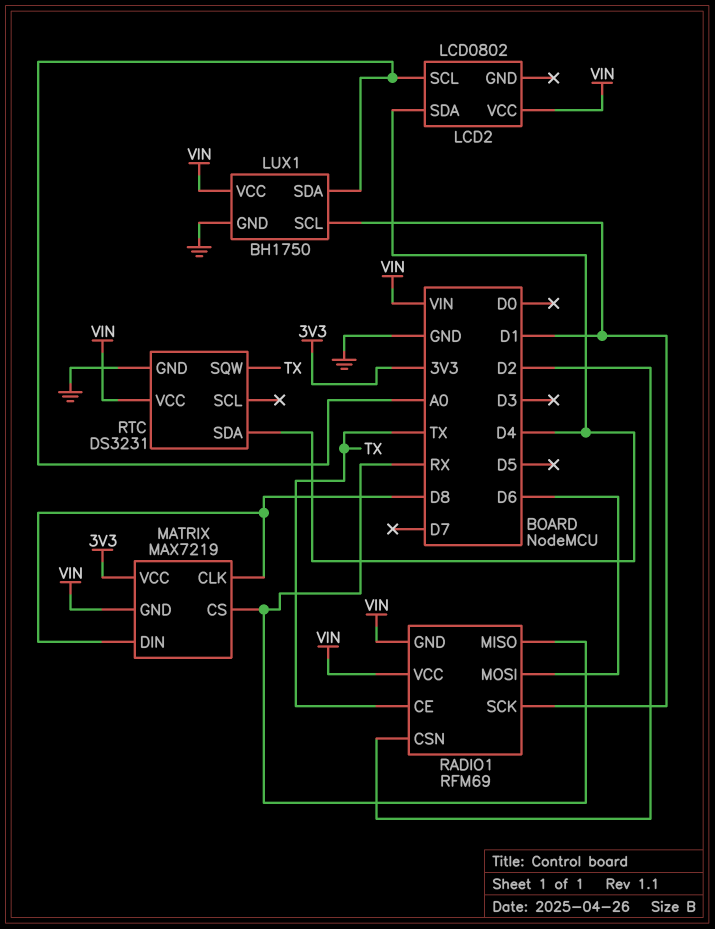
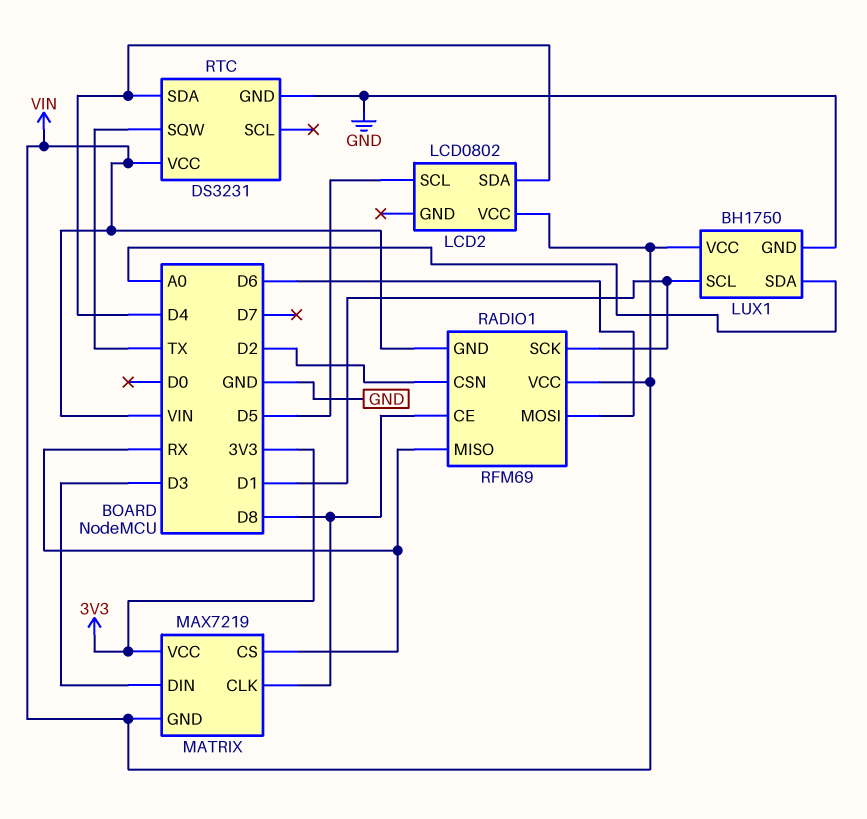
LCD2 pin SCL: A0 -> D5
MATRIX pin DIN: D8 -> D3
RADIO1 pin CE: TX -> D8

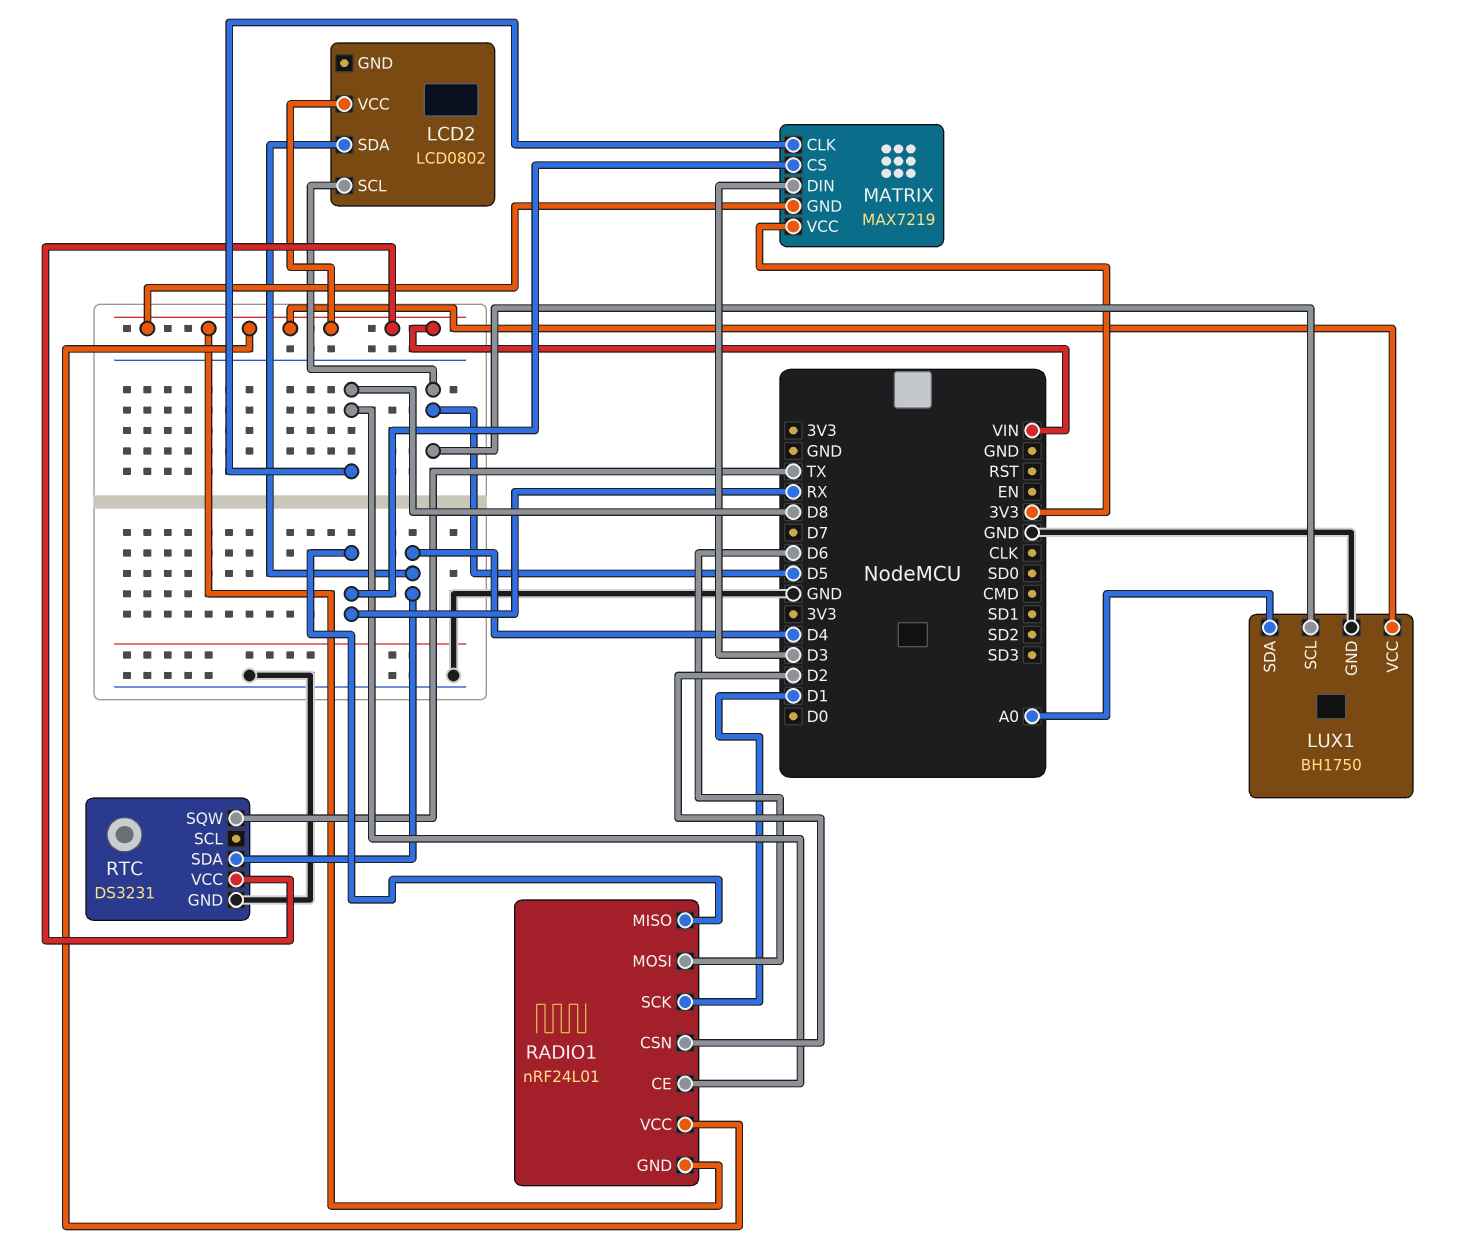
LUX1 pin SCL: D1 -> D5
RADIO1: RFM69 -> nRF24L01

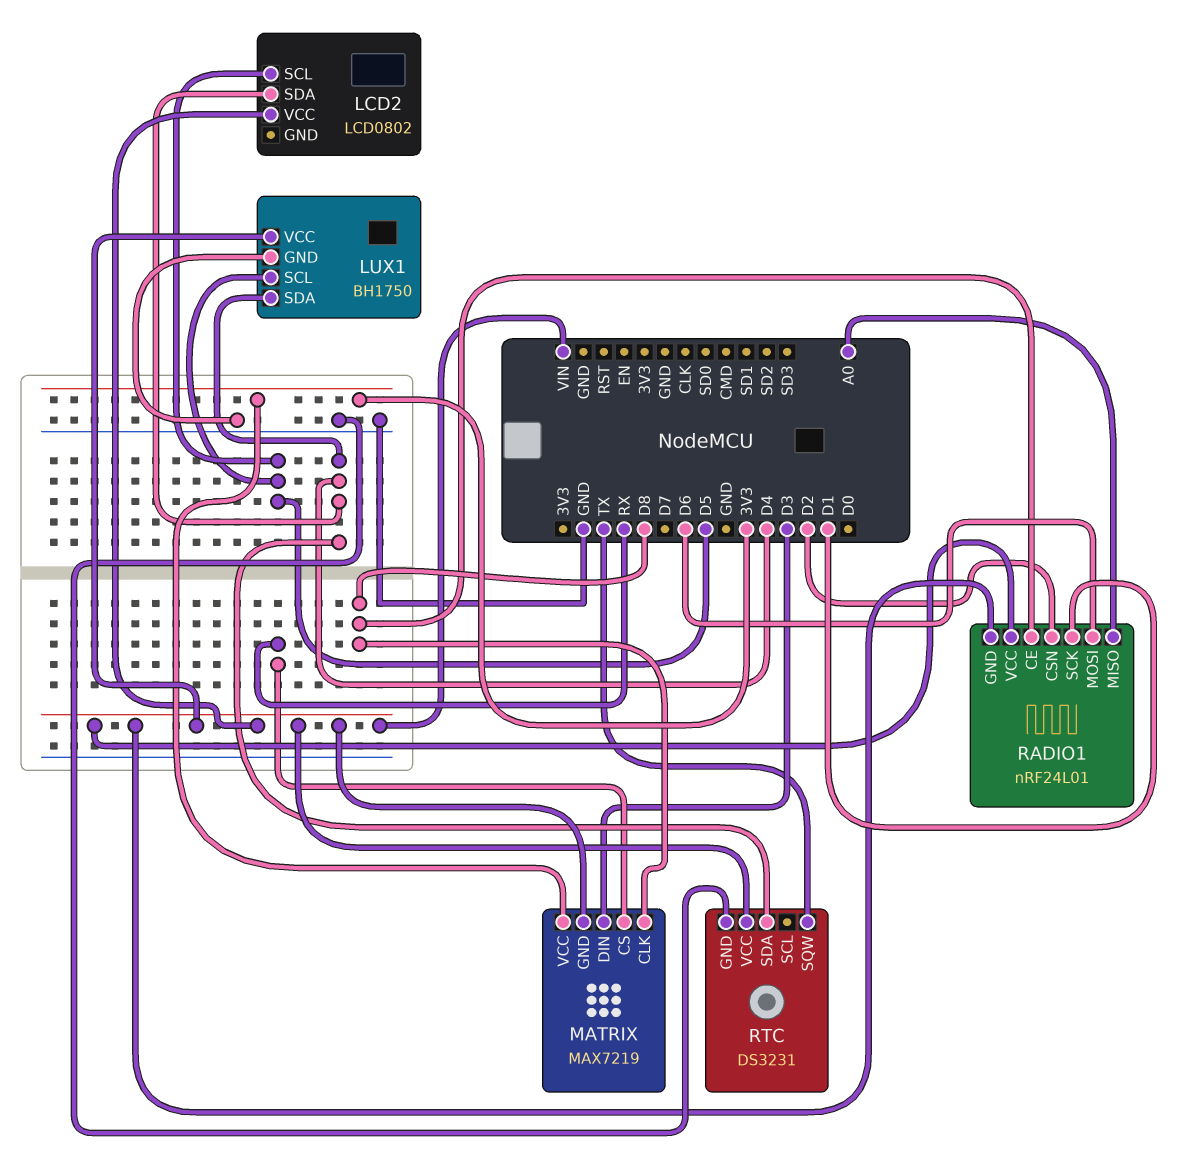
LUX1 pin SDA: A0 -> D4
RADIO1 pin MISO: RX -> A0

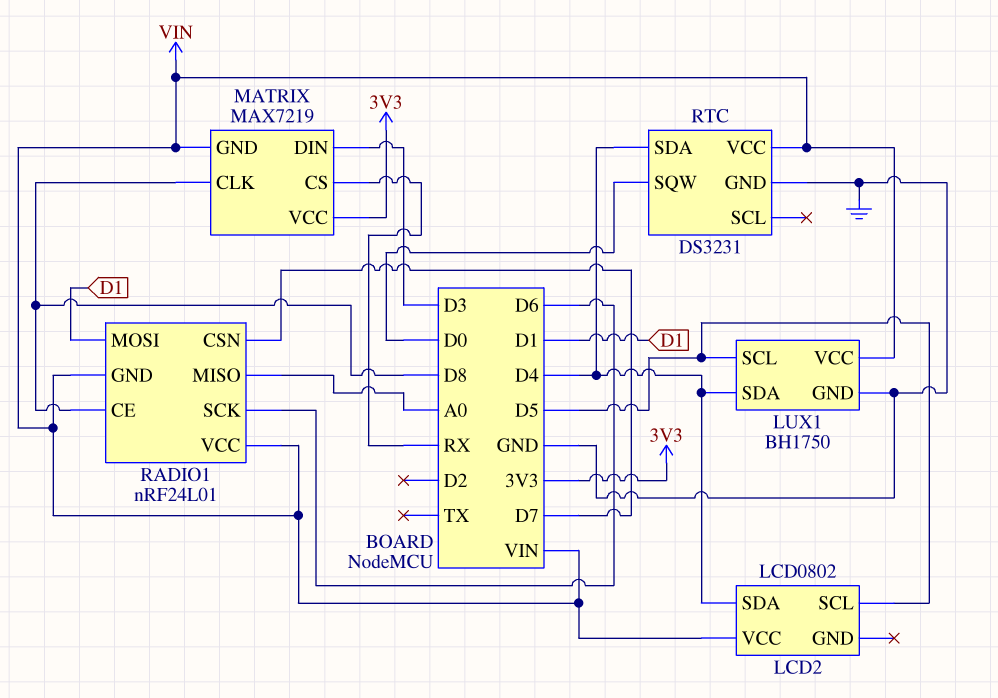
RADIO1 pin CSN: D2 -> D7
RADIO1 pin MOSI: D6 -> D1
RADIO1 pin SCK: D1 -> D6
RTC pin SQW: TX -> D0

